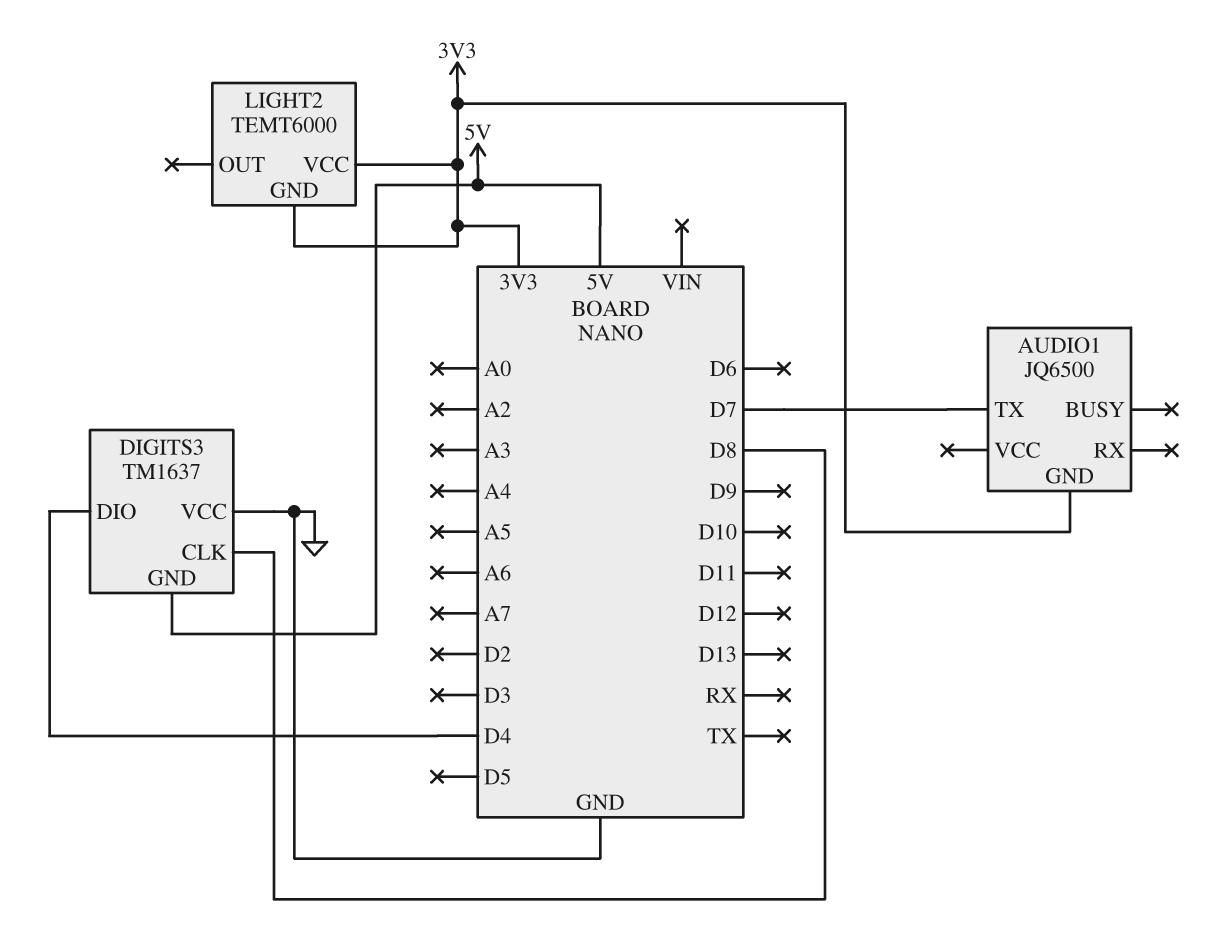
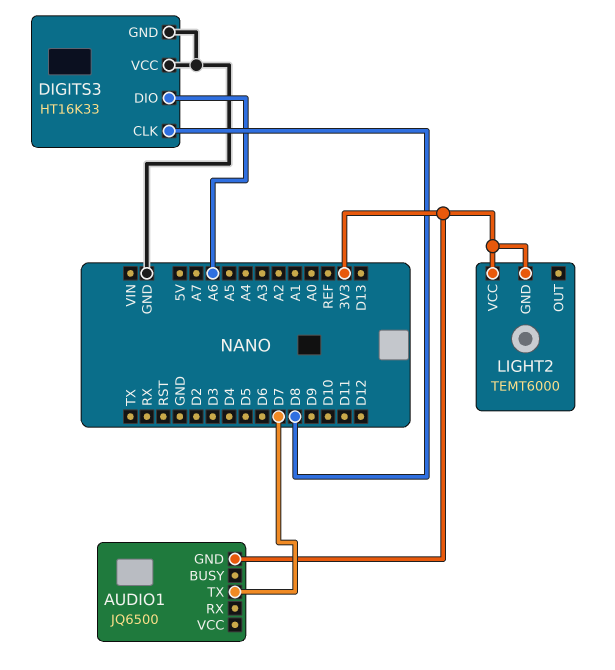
DIGITS3: TM1637 -> HT16K33
DIGITS3 pin DIO: D4 -> A6
DIGITS3 pin GND: 5V -> GND

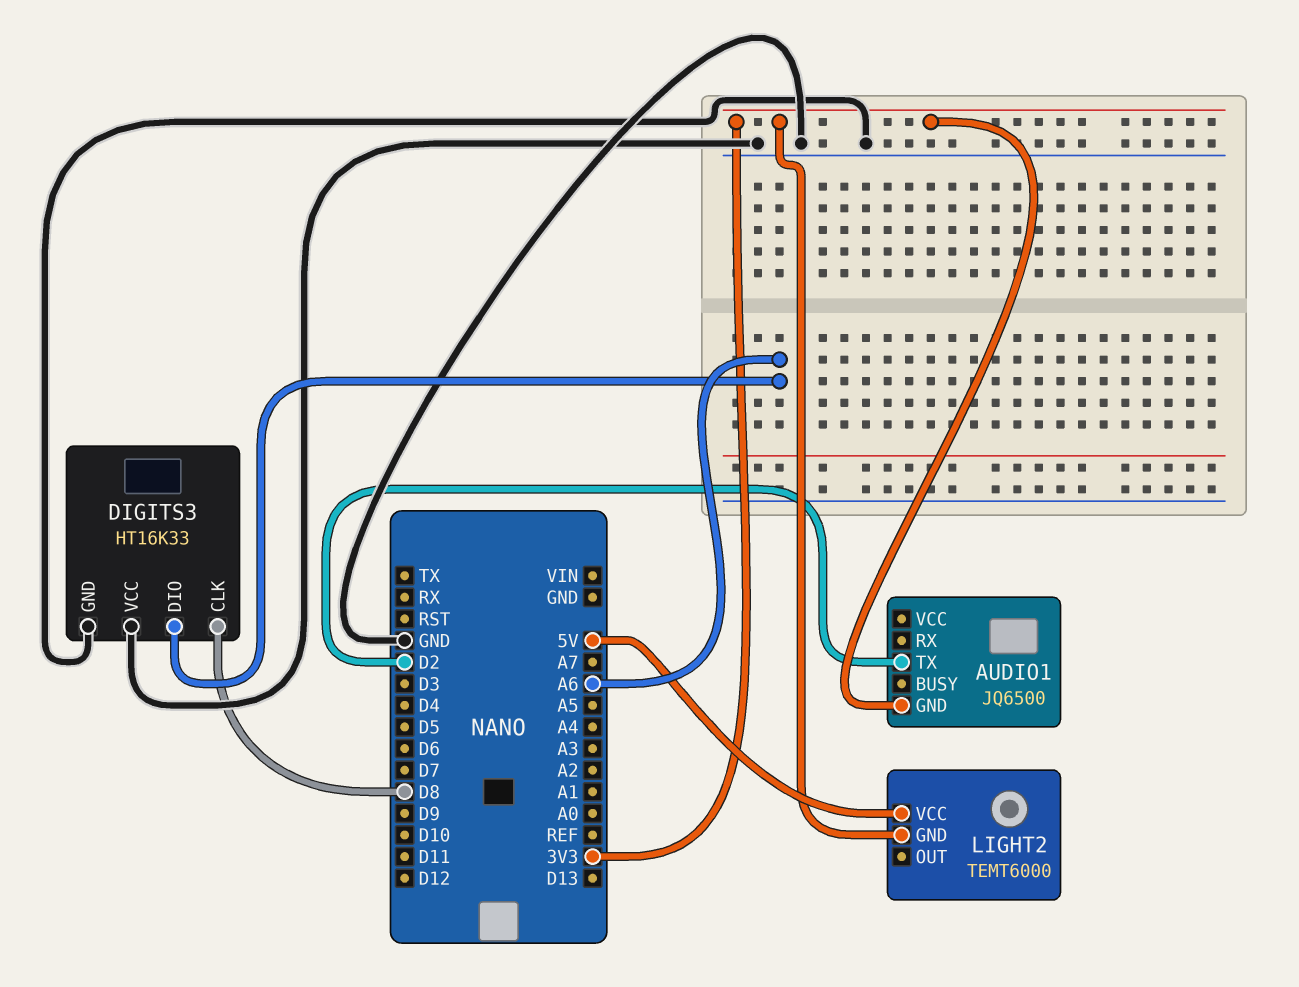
AUDIO1 pin TX: D7 -> D2
LIGHT2 pin VCC: 3V3 -> 5V

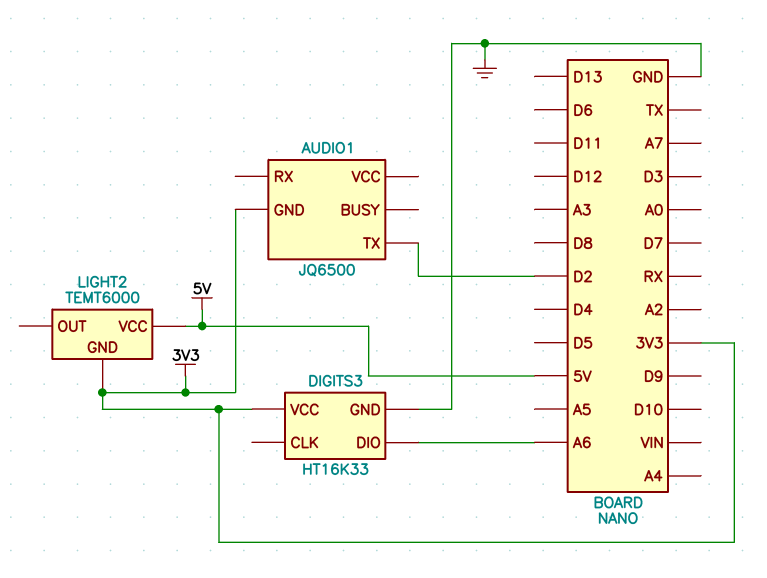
DIGITS3 pin CLK: D8 -> none
DIGITS3 pin VCC: GND -> 3V3

